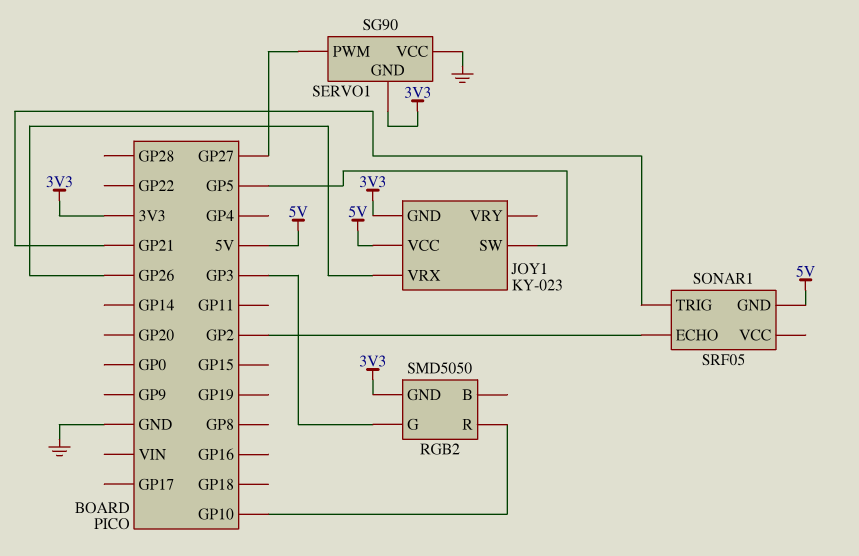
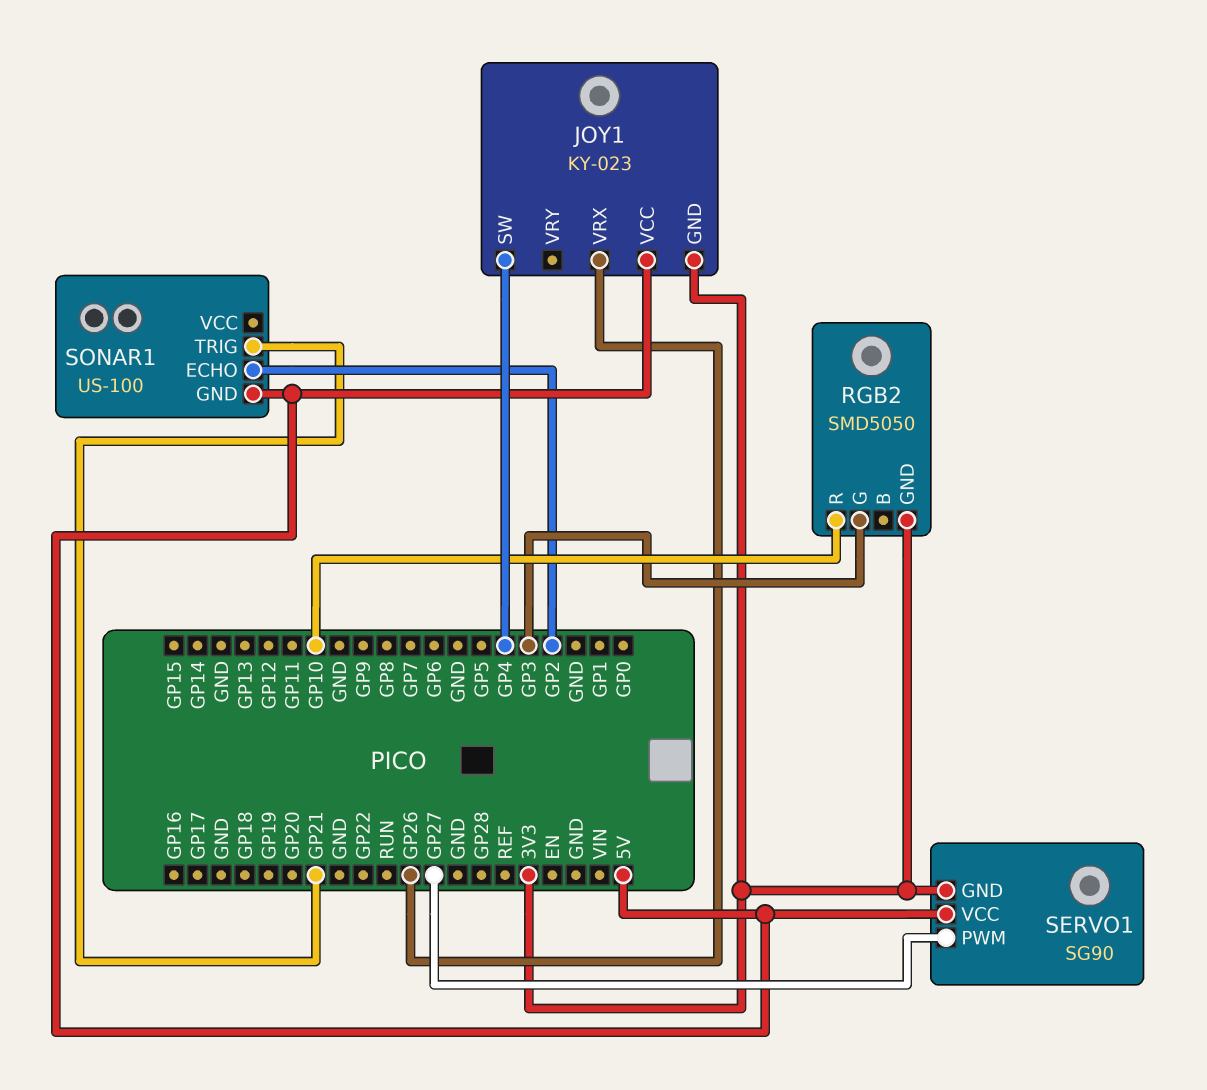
JOY1 pin SW: GP5 -> GP4
SERVO1 pin VCC: GND -> 5V
SONAR1: SRF05 -> US-100

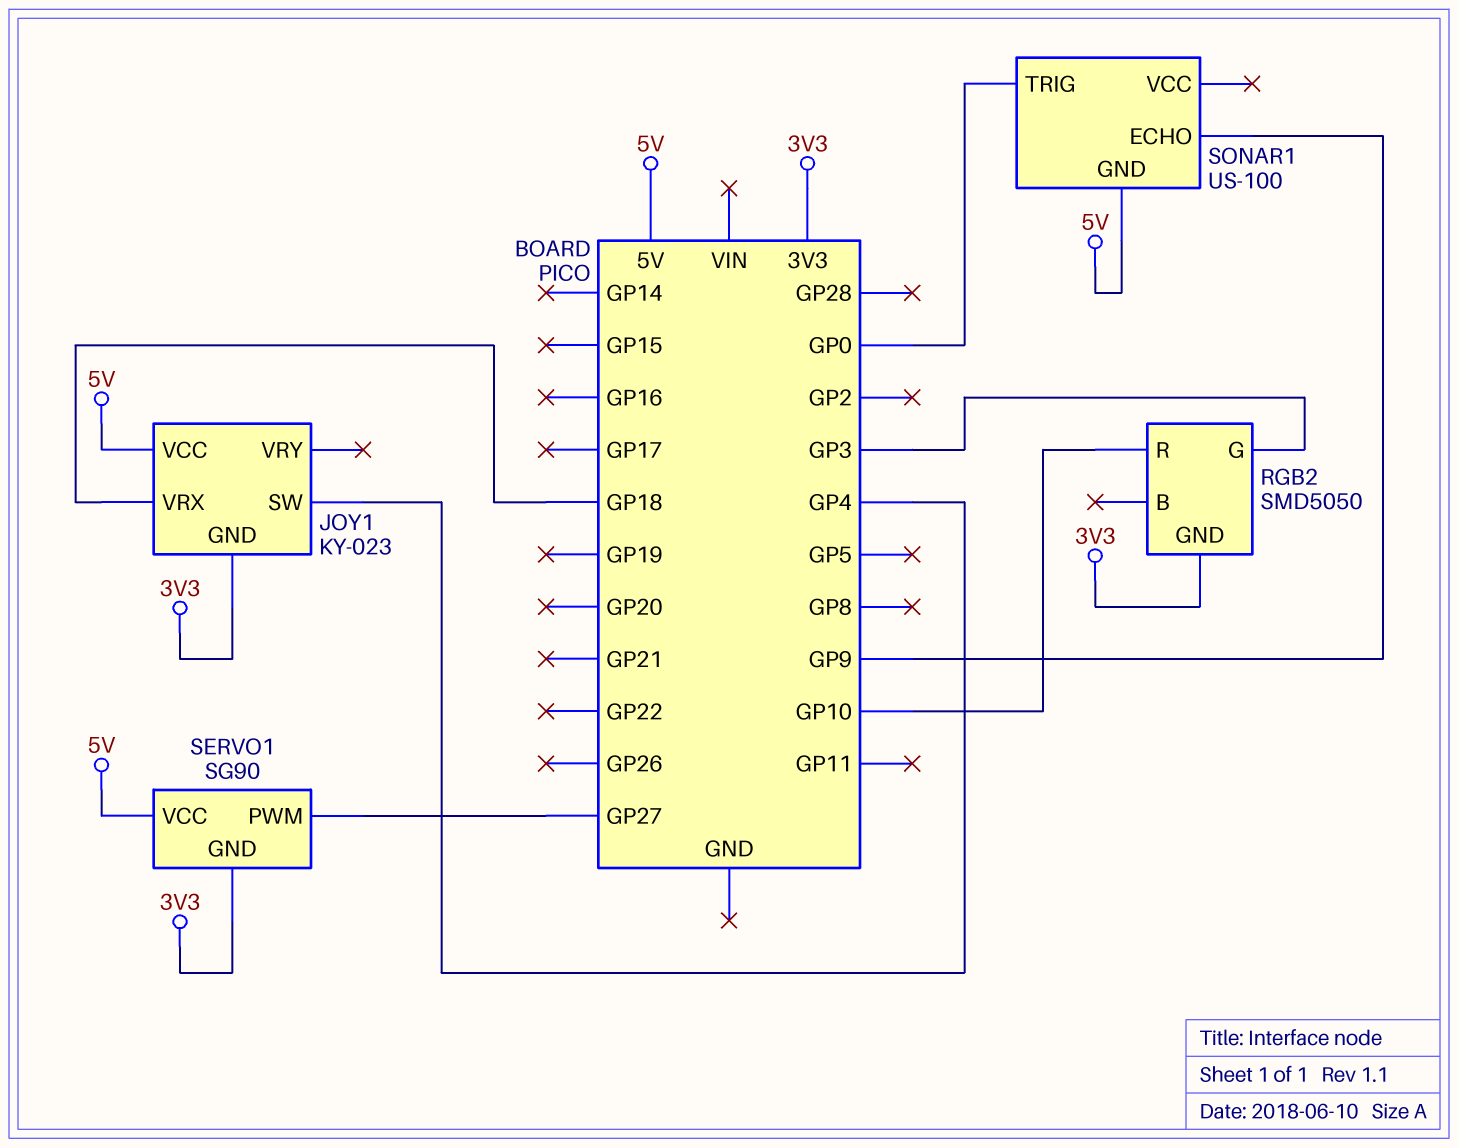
JOY1 pin VRX: GP26 -> GP18
SONAR1 pin ECHO: GP2 -> GP9
SONAR1 pin TRIG: GP21 -> GP0

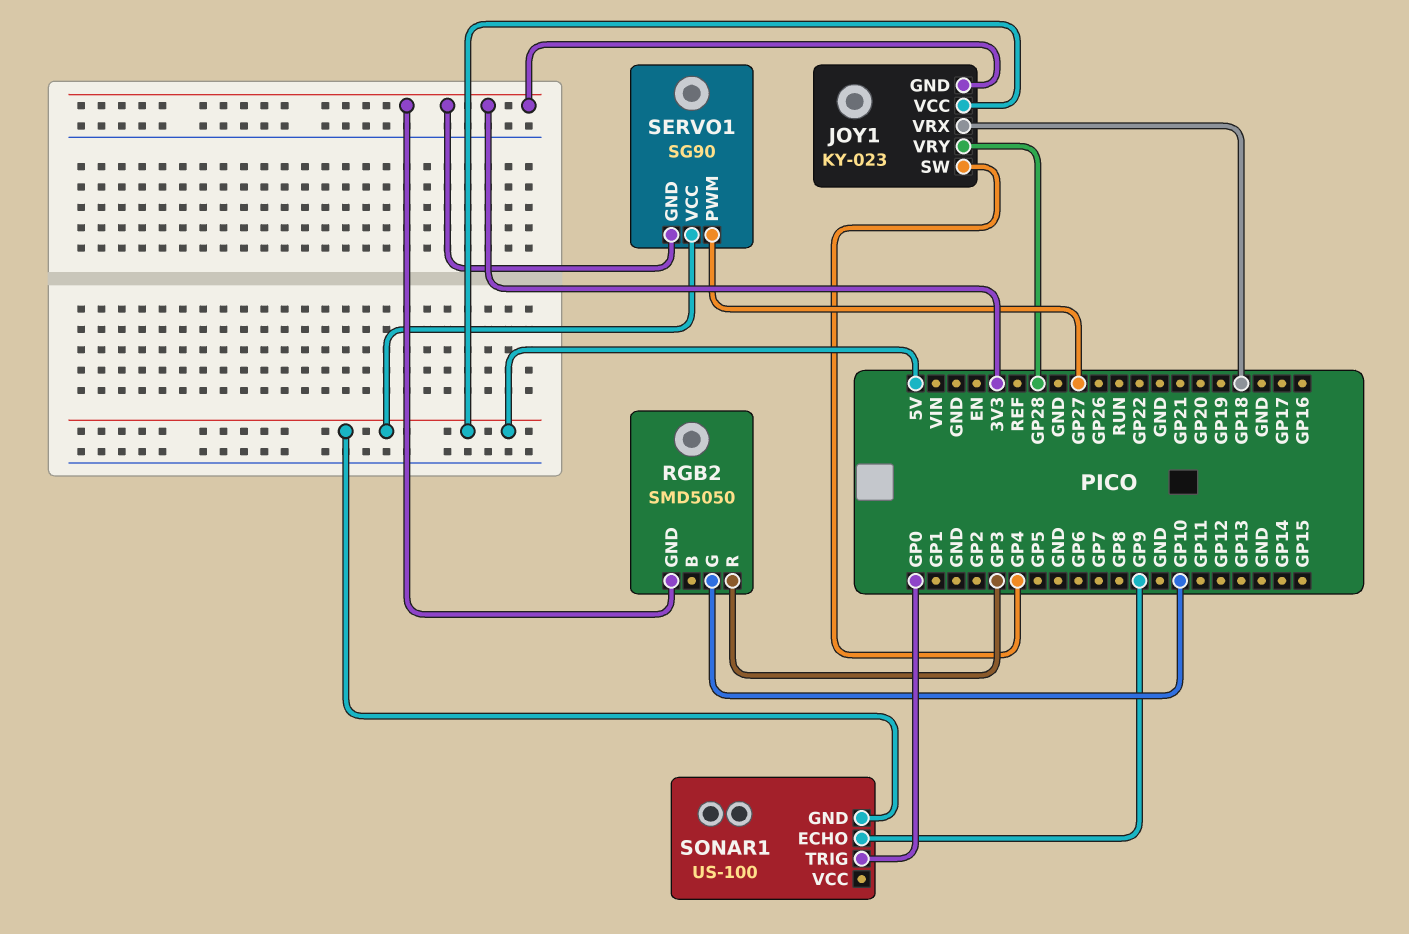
JOY1 pin VRY: none -> GP28
RGB2 pin G: GP3 -> GP10
RGB2 pin R: GP10 -> GP3

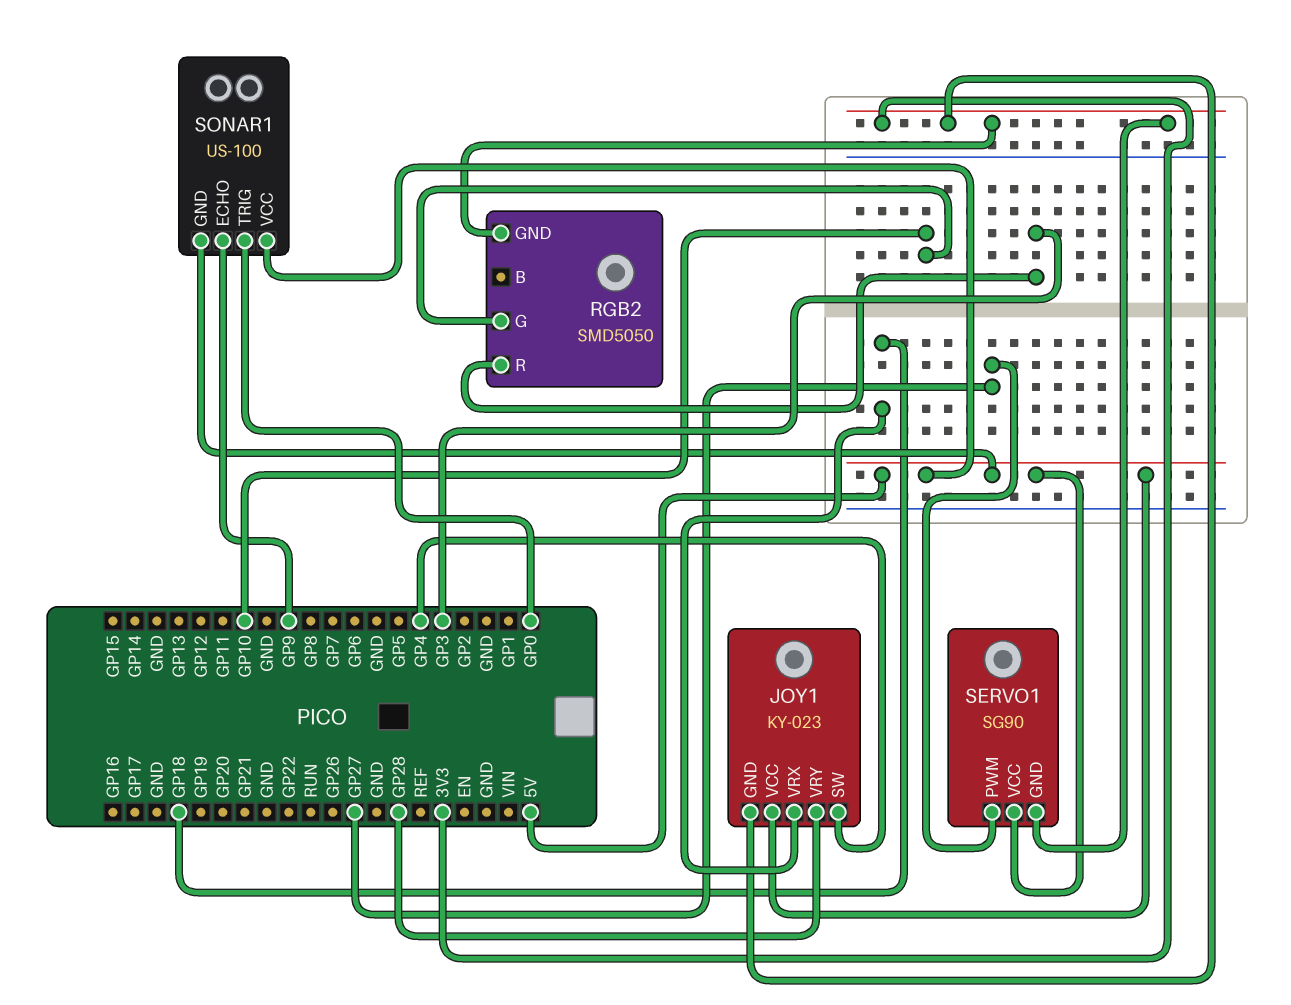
SONAR1 pin VCC: none -> 5V

